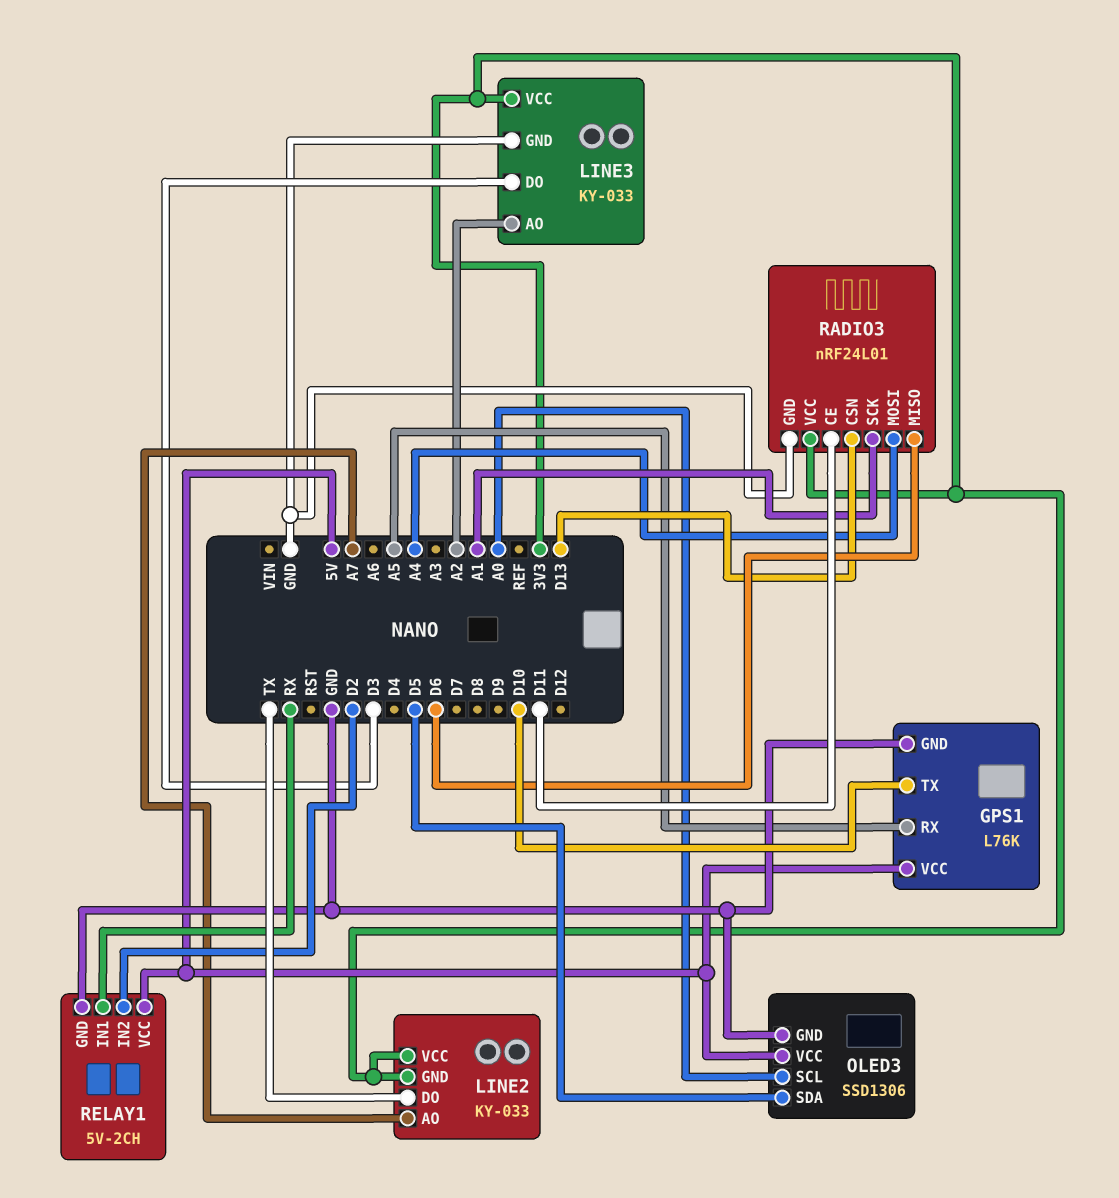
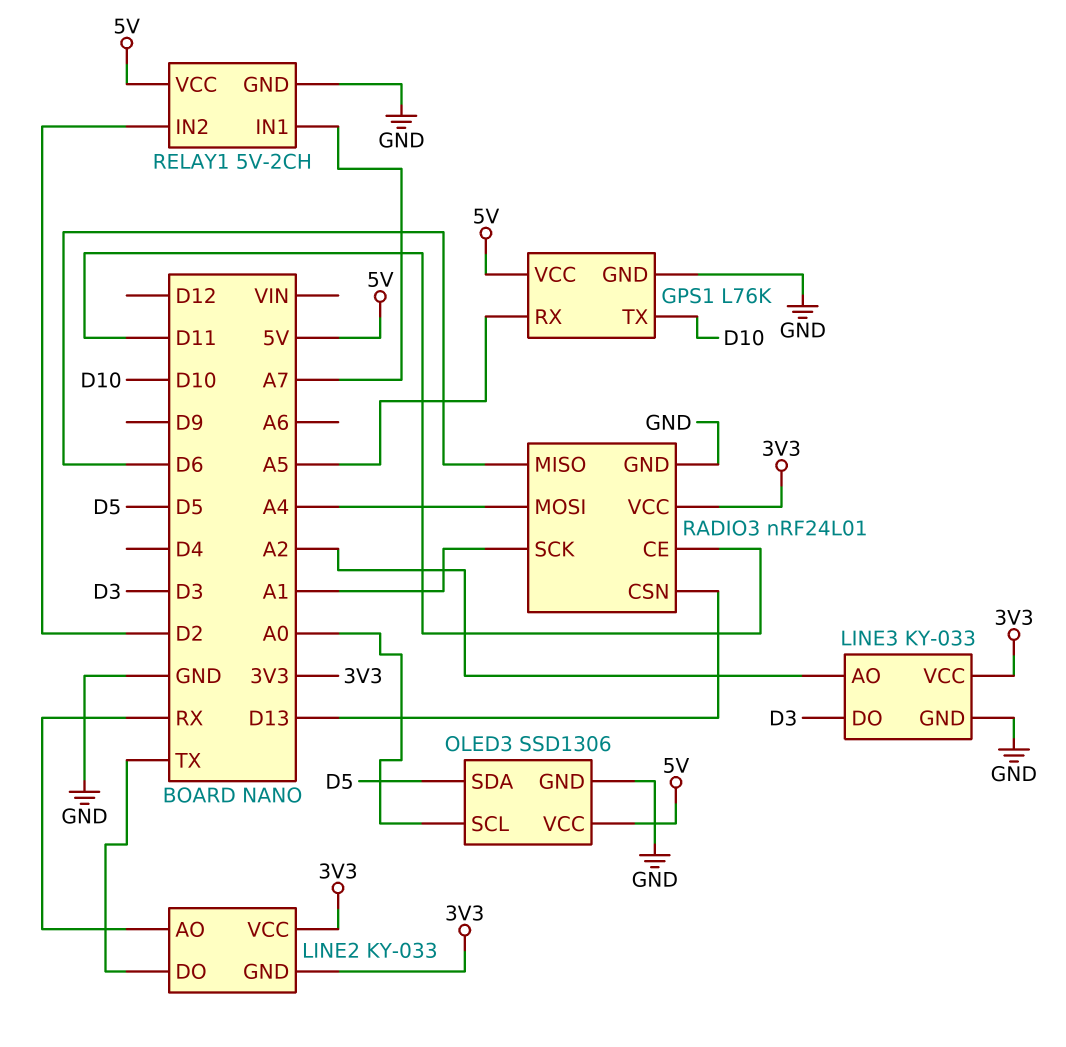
LINE2 pin AO: A7 -> RX
RELAY1 pin IN1: RX -> A7

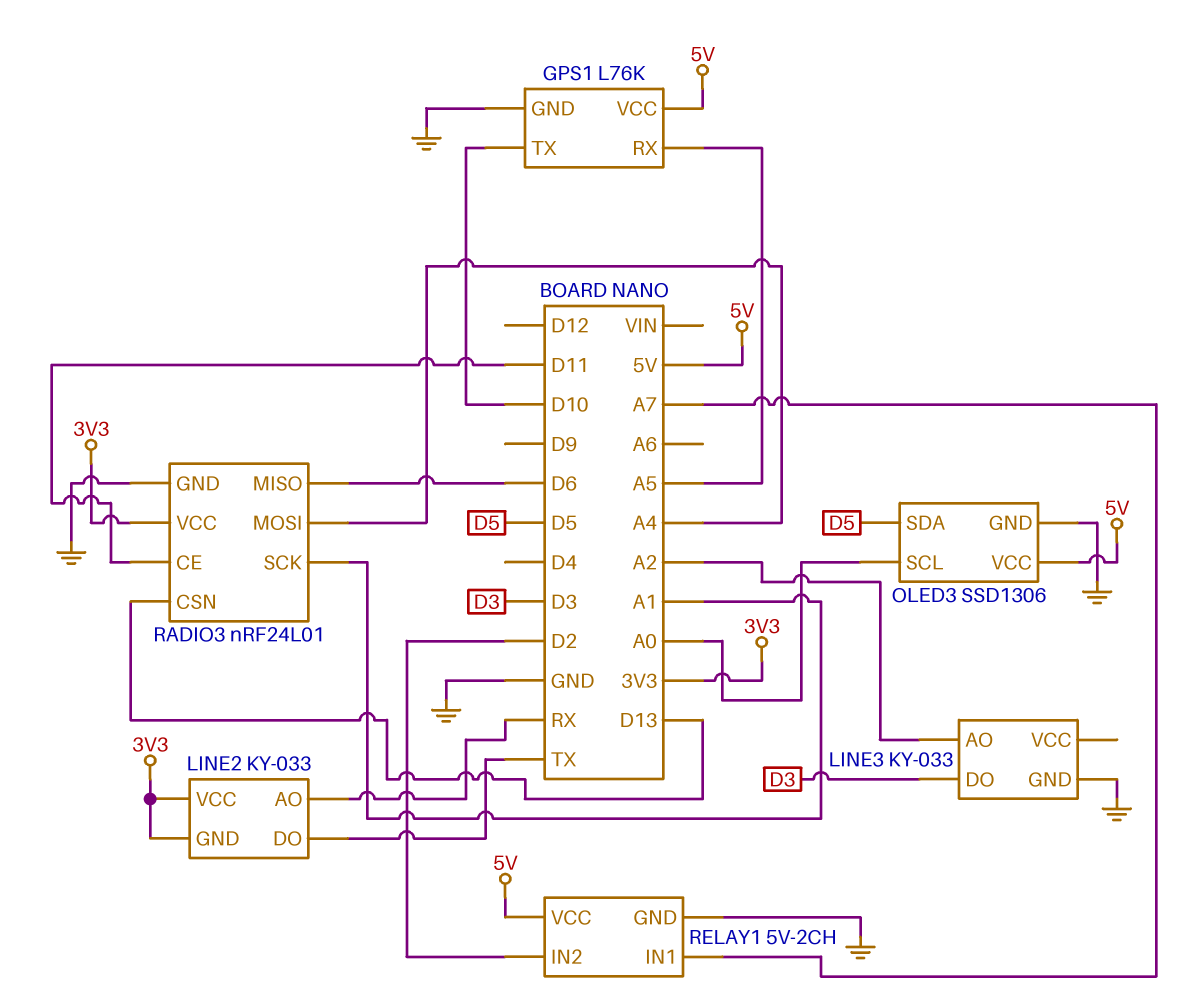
LINE3 pin VCC: 3V3 -> none

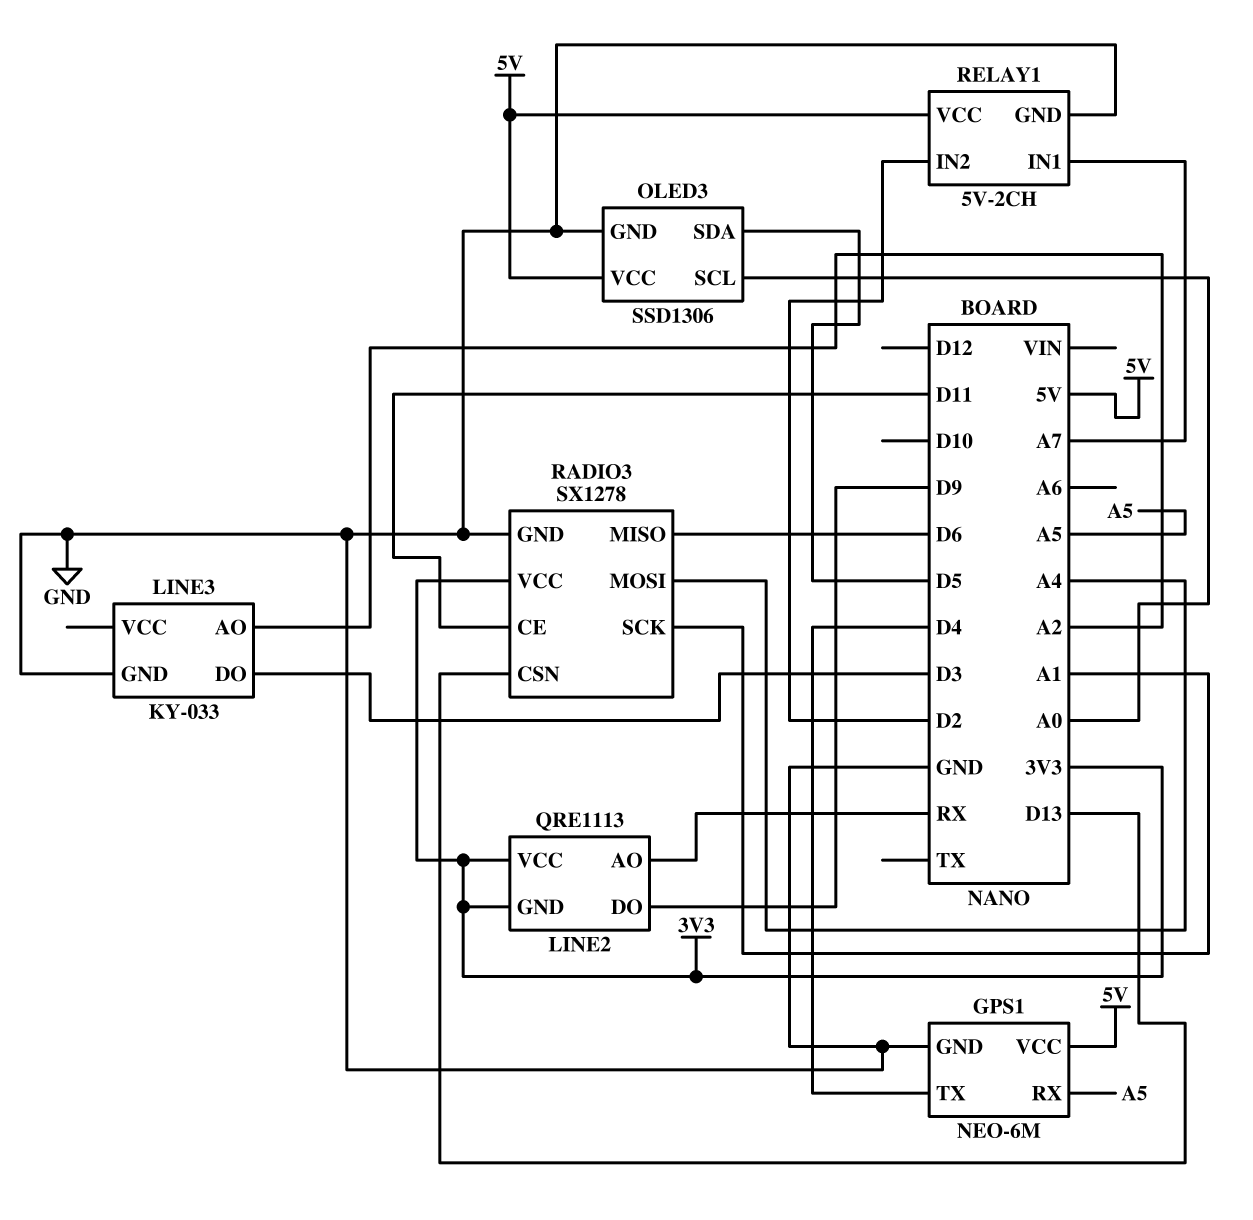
GPS1: L76K -> NEO-6M
GPS1 pin TX: D10 -> D4
LINE2: KY-033 -> QRE1113
LINE2 pin DO: TX -> D9
RADIO3: nRF24L01 -> SX1278

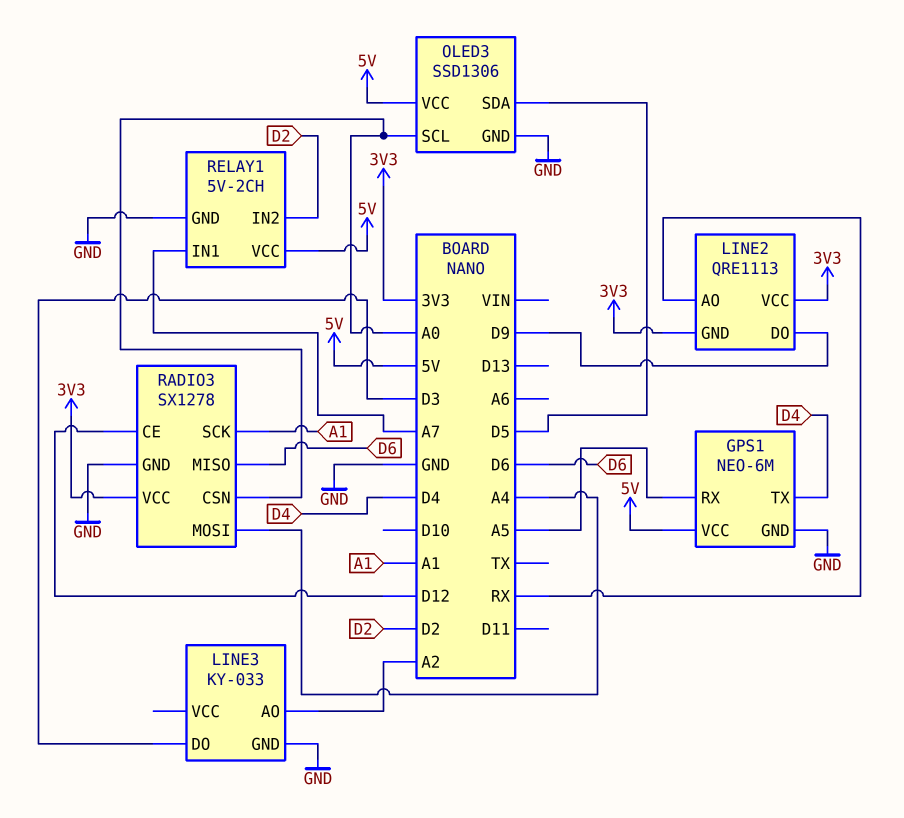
RADIO3 pin CE: D11 -> D12
RADIO3 pin CSN: D13 -> A0

